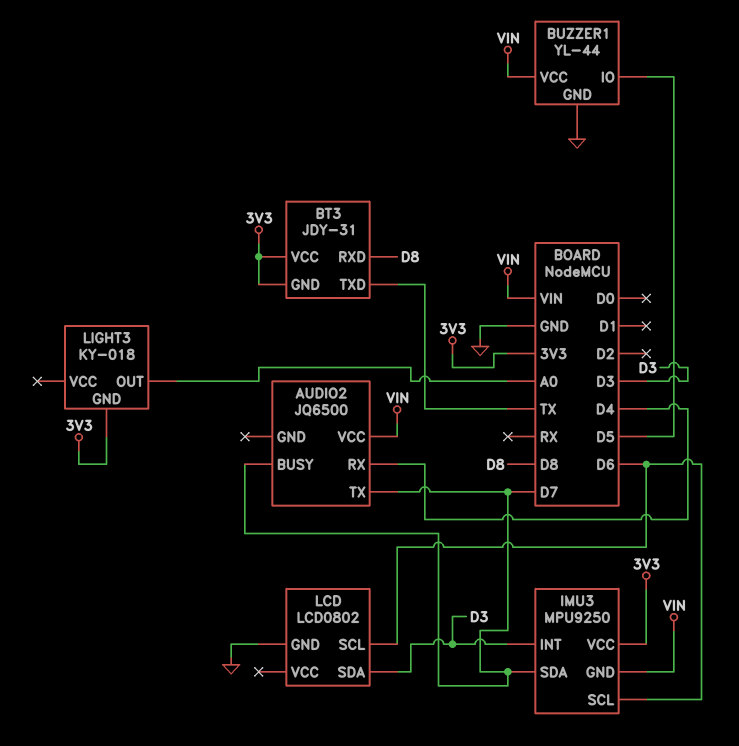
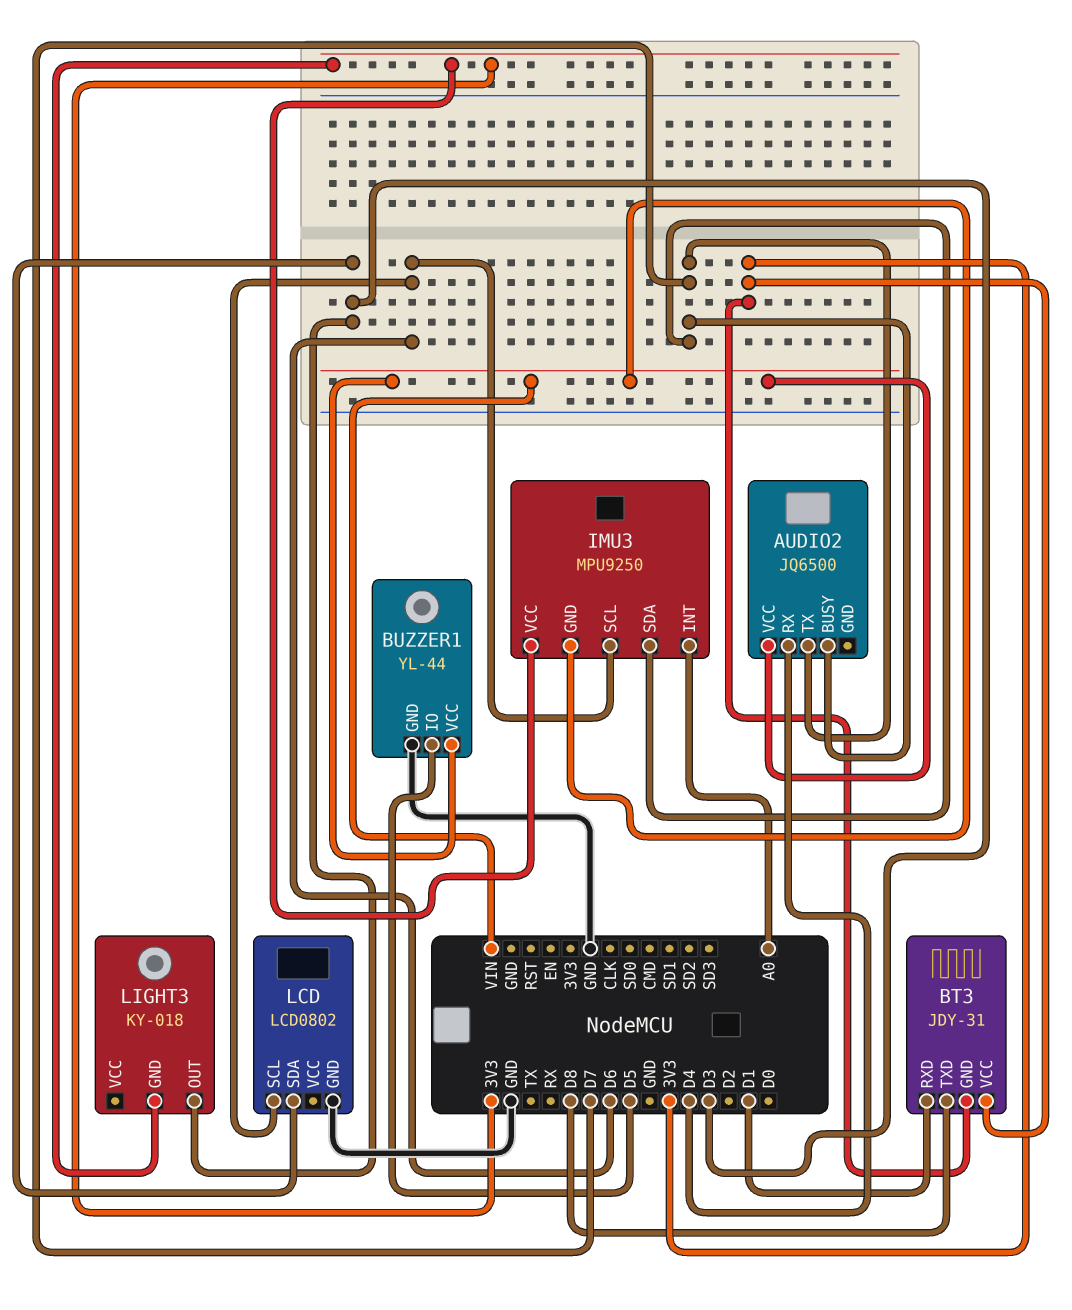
BT3 pin RXD: D8 -> D1
BT3 pin TXD: TX -> D8
IMU3 pin INT: D3 -> A0
LIGHT3 pin OUT: A0 -> D3

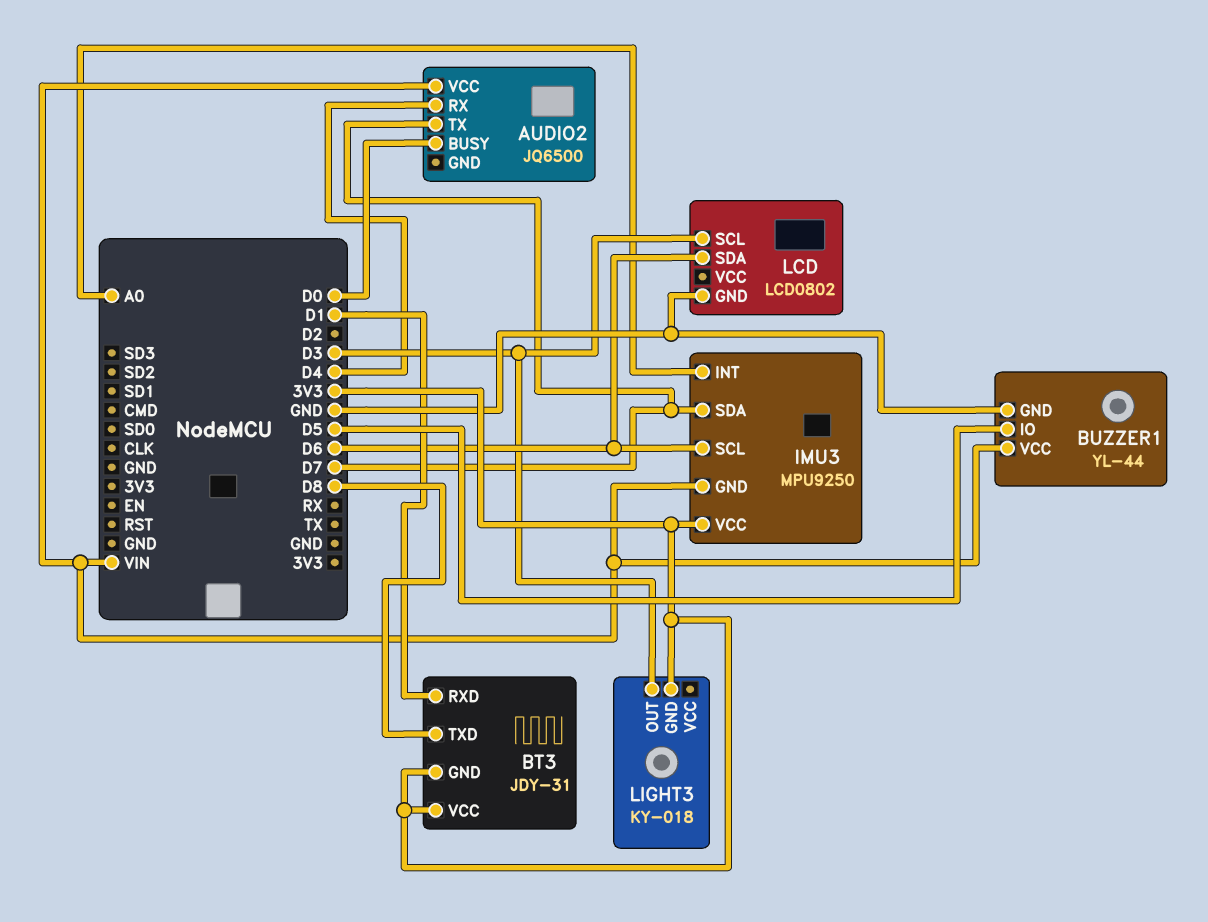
AUDIO2 pin BUSY: D7 -> D0
LCD pin SCL: D6 -> D3
LCD pin SDA: D3 -> D6

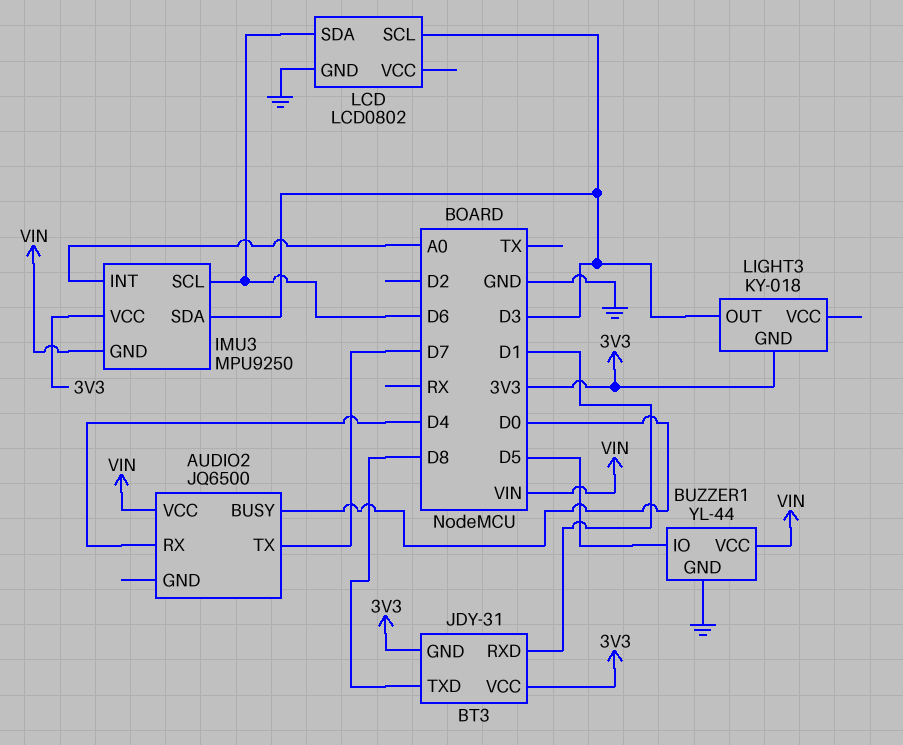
IMU3 pin SDA: D7 -> D3

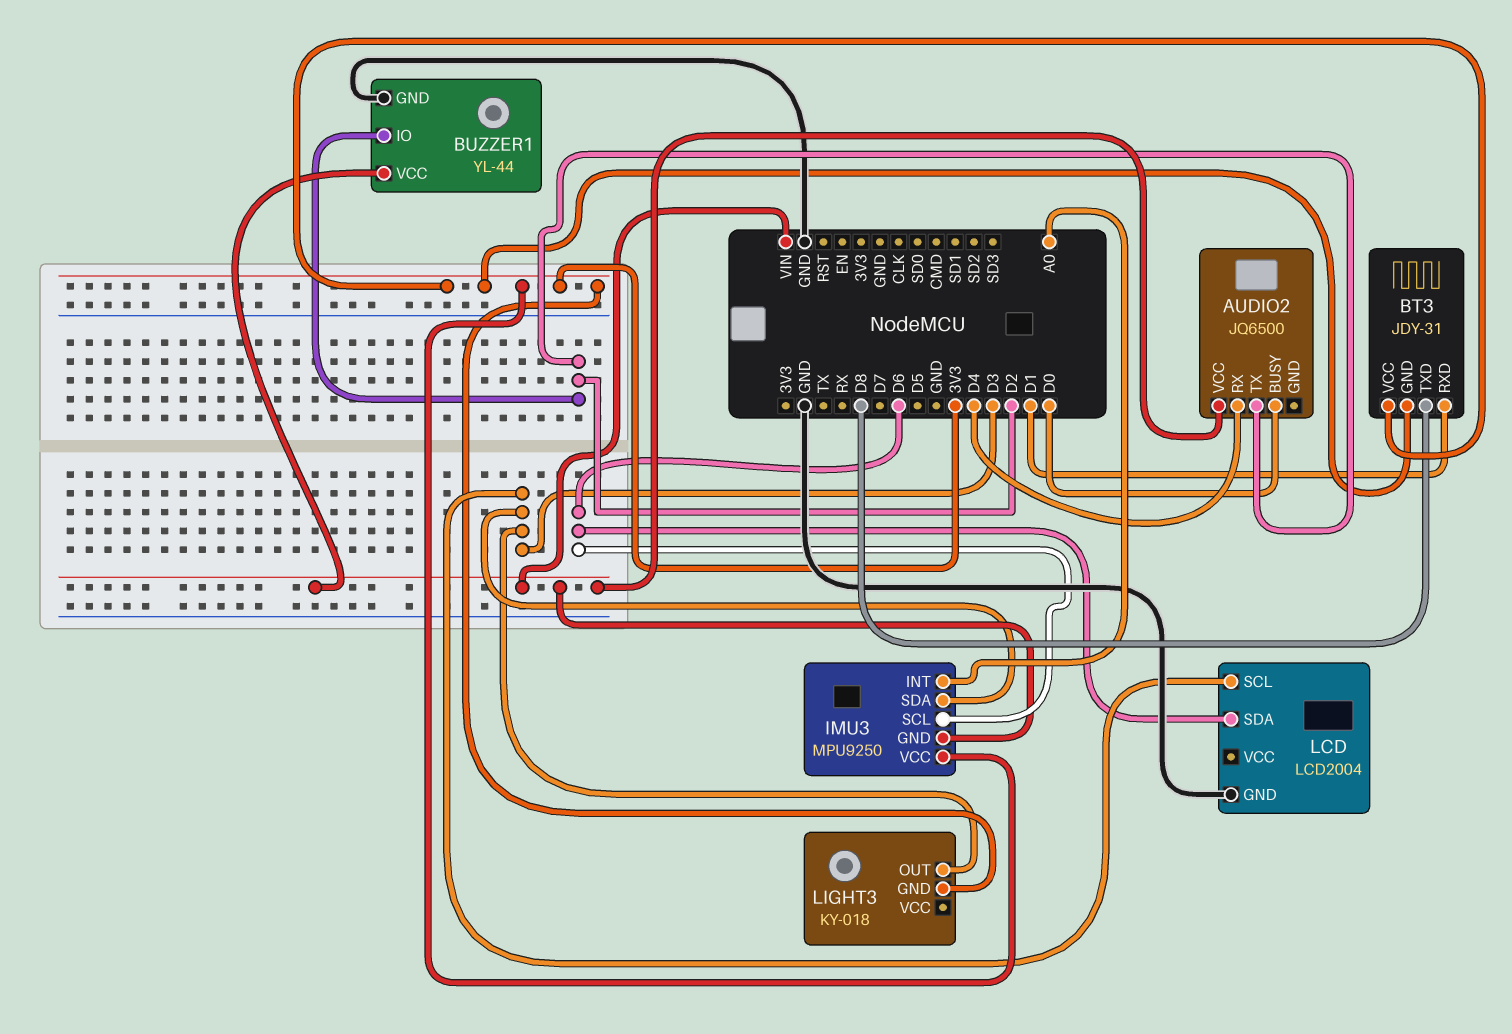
AUDIO2 pin TX: D7 -> D2
BUZZER1 pin IO: D5 -> D2
LCD: LCD0802 -> LCD2004

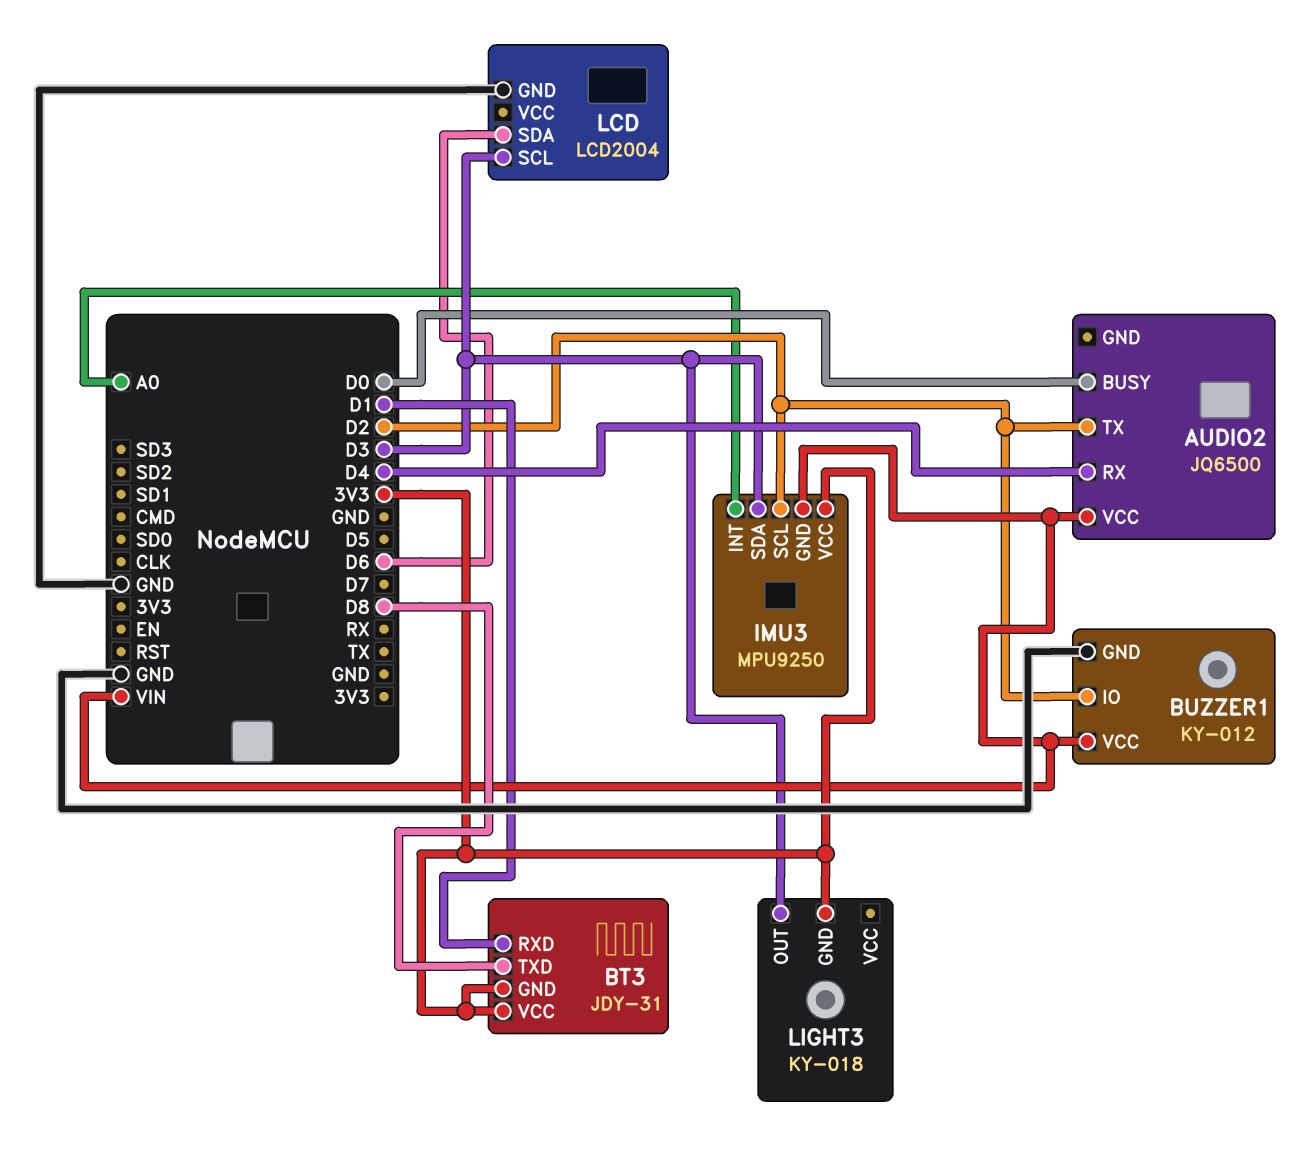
BUZZER1: YL-44 -> KY-012
IMU3 pin SCL: D6 -> D2

